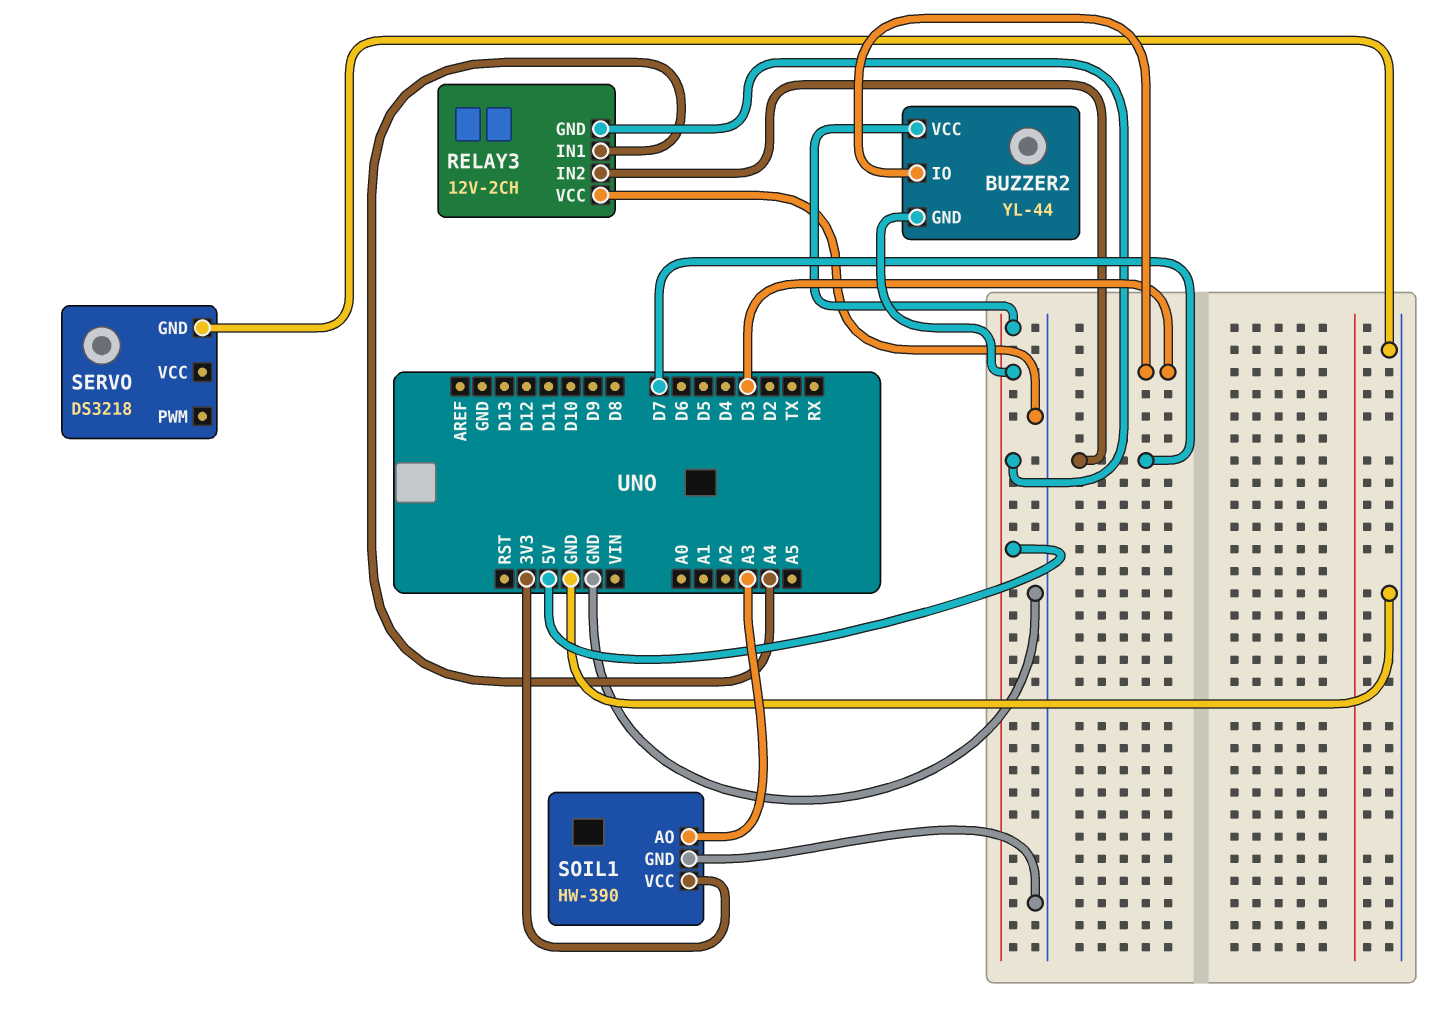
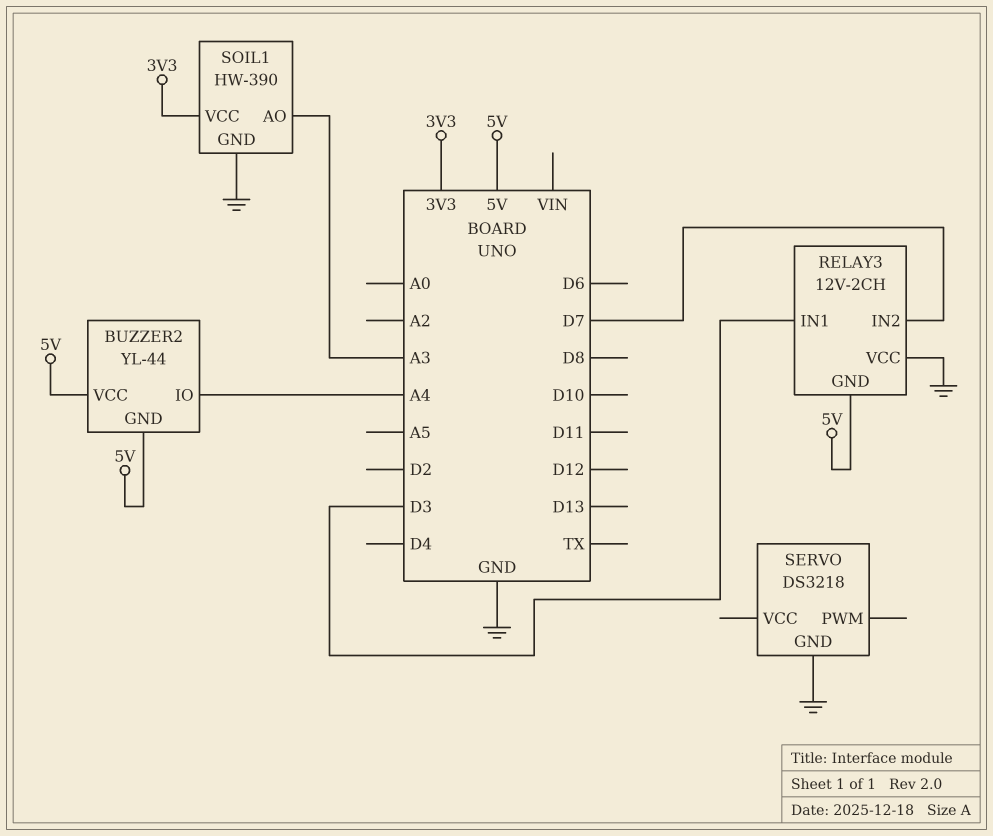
BUZZER2 pin IO: D3 -> A4
RELAY3 pin IN1: A4 -> D3

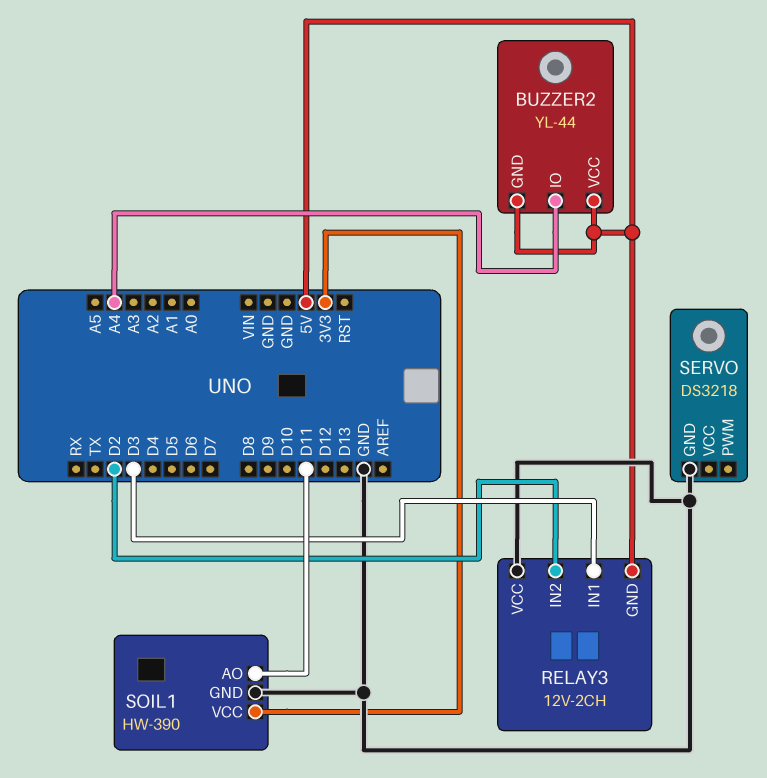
RELAY3 pin IN2: D7 -> D2
SOIL1 pin AO: A3 -> D11

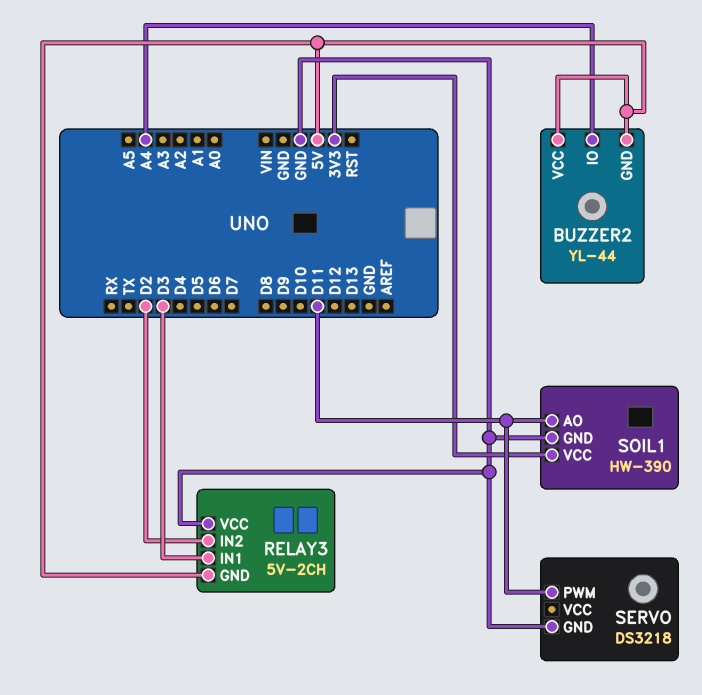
RELAY3: 12V-2CH -> 5V-2CH
SERVO pin PWM: none -> D11

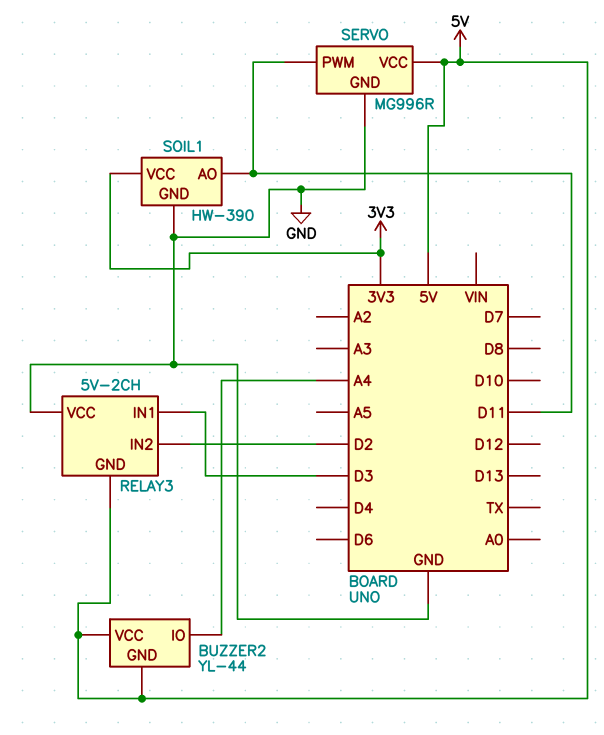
SERVO: DS3218 -> MG996R
SERVO pin VCC: none -> 5V

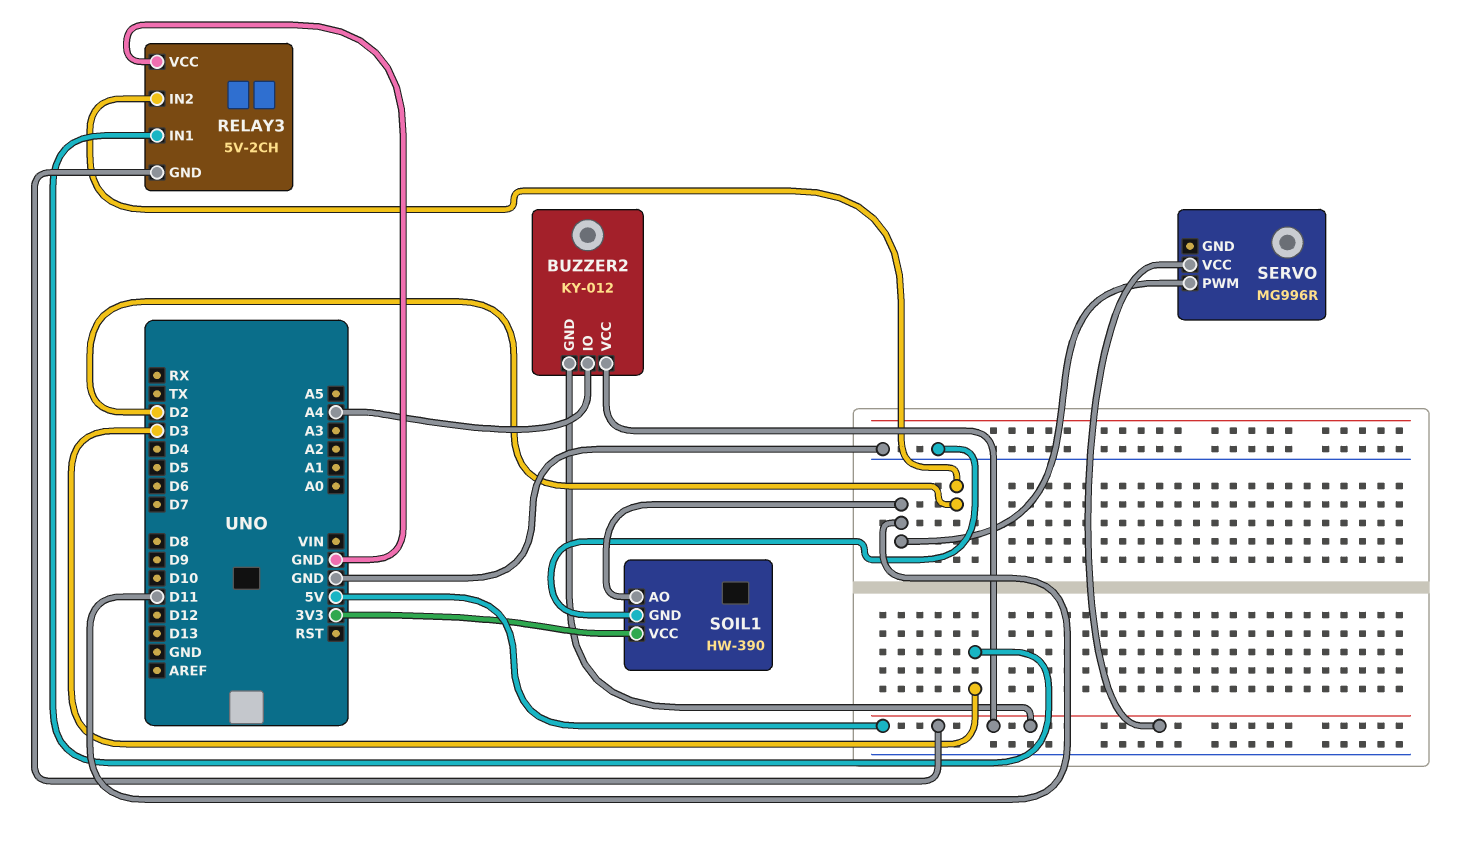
BUZZER2: YL-44 -> KY-012
SERVO pin GND: GND -> none

